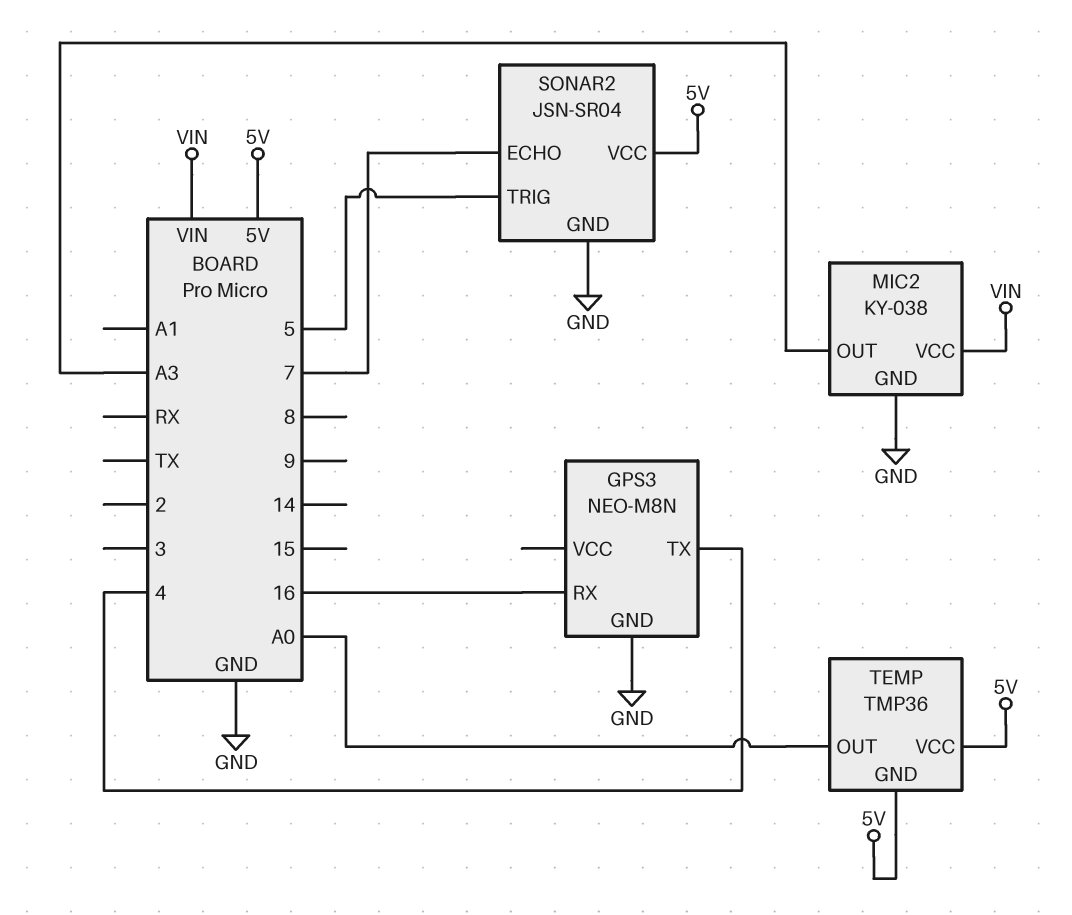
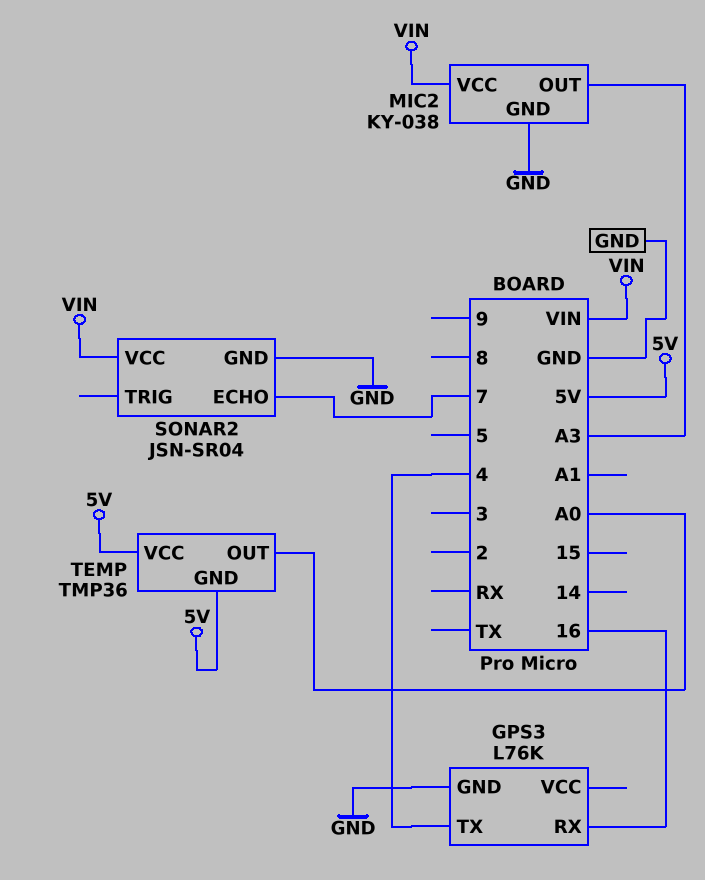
GPS3: NEO-M8N -> L76K
SONAR2 pin TRIG: 5 -> none
SONAR2 pin VCC: 5V -> VIN

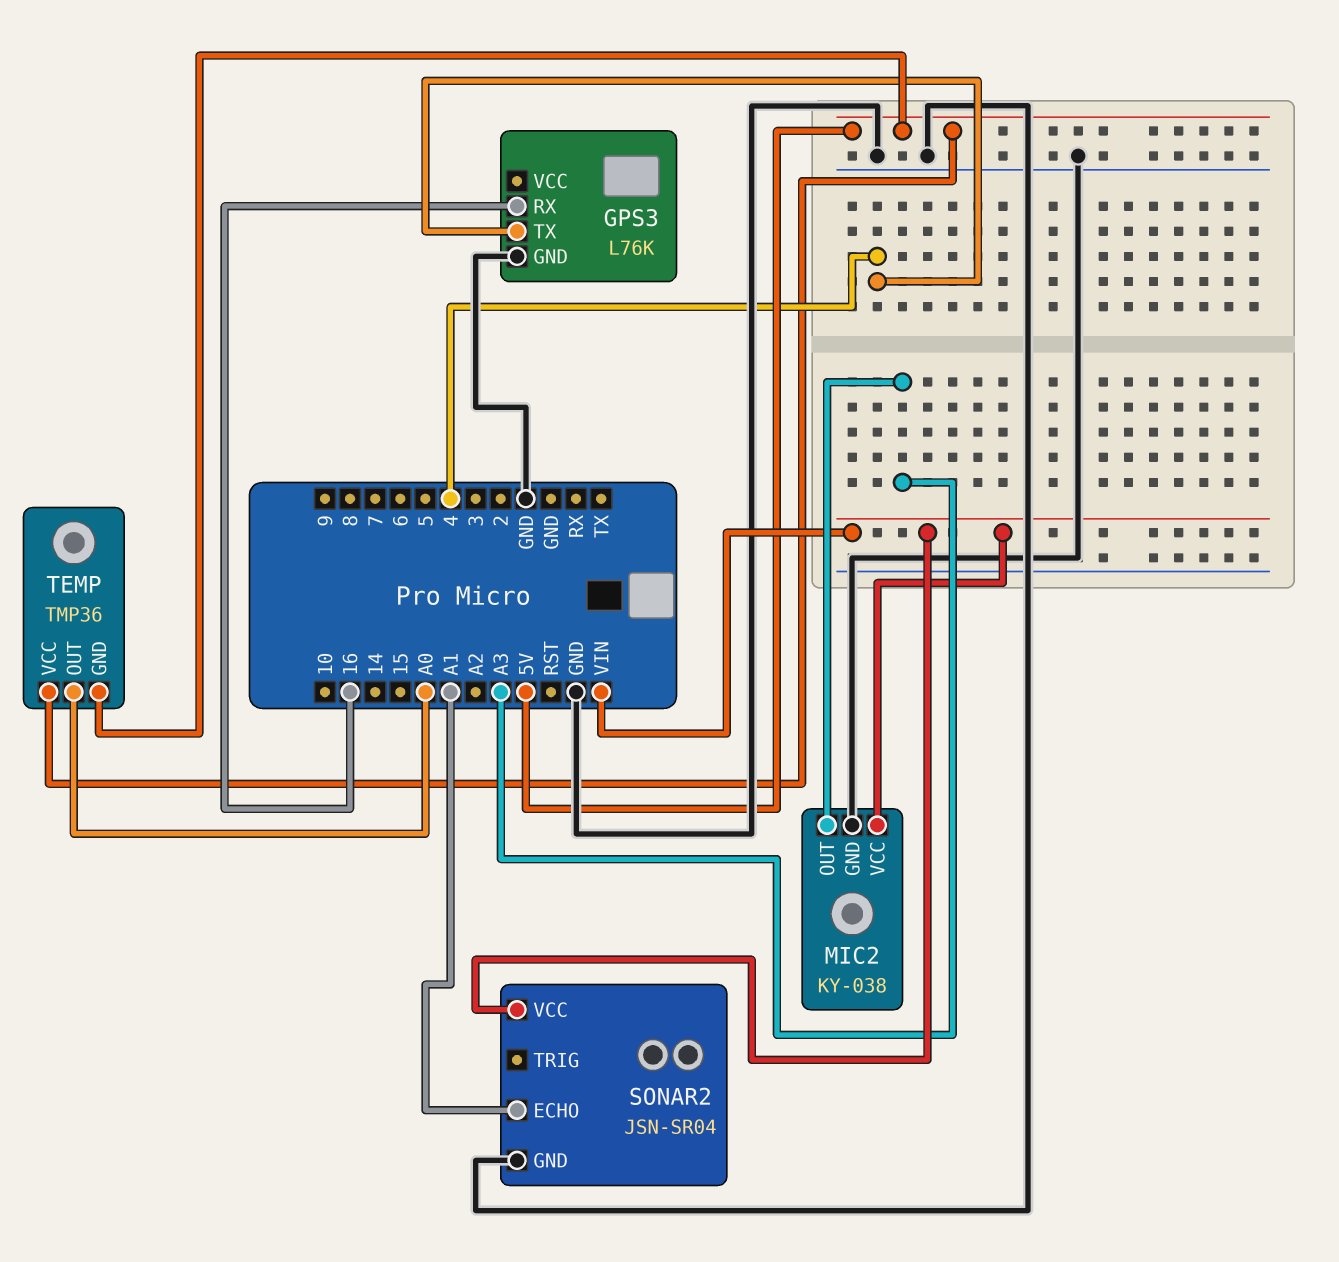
SONAR2 pin ECHO: 7 -> A1

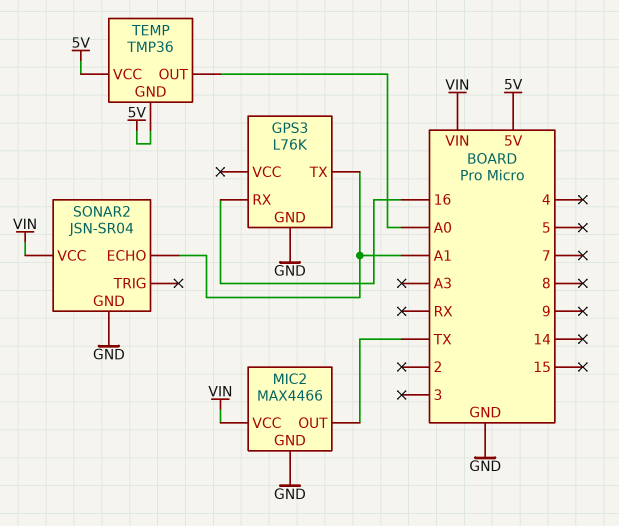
GPS3 pin TX: 4 -> A1
MIC2: KY-038 -> MAX4466
MIC2 pin OUT: A3 -> TX

